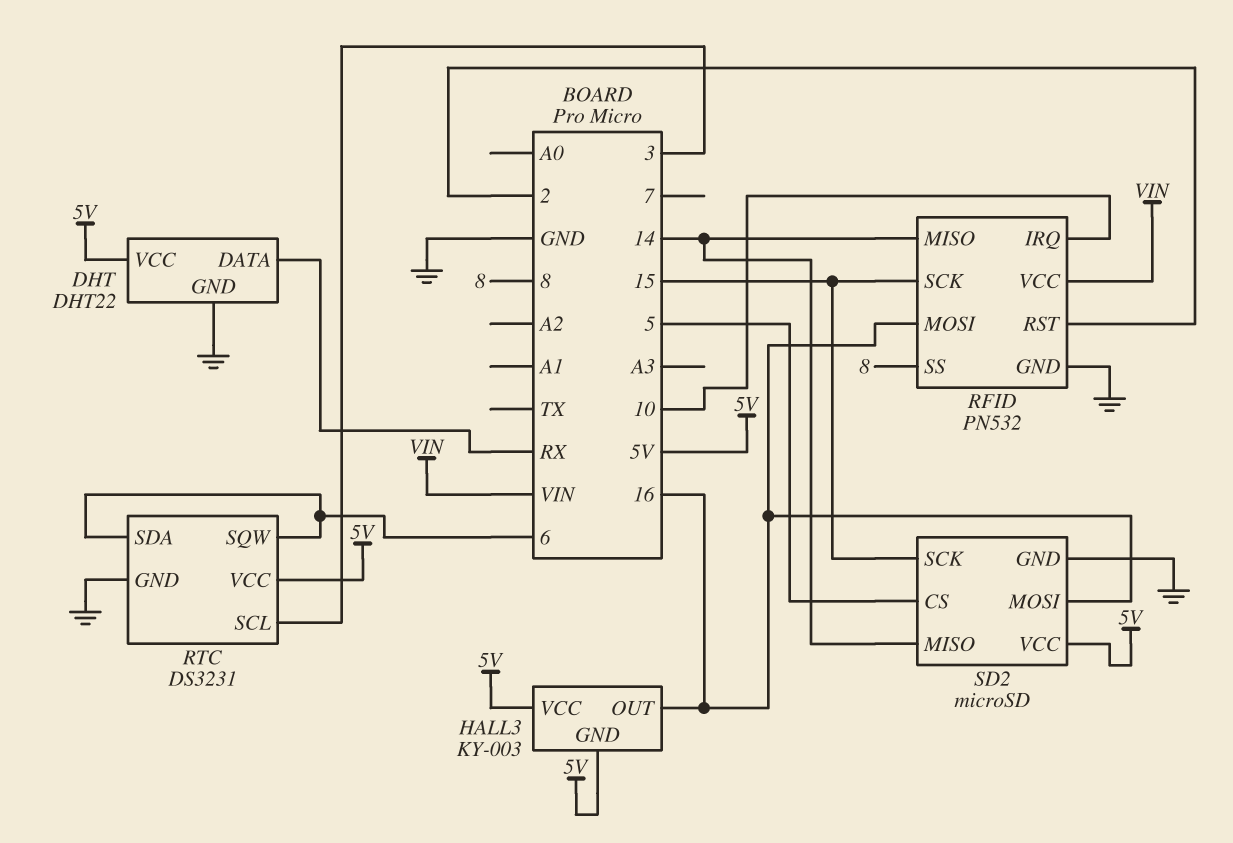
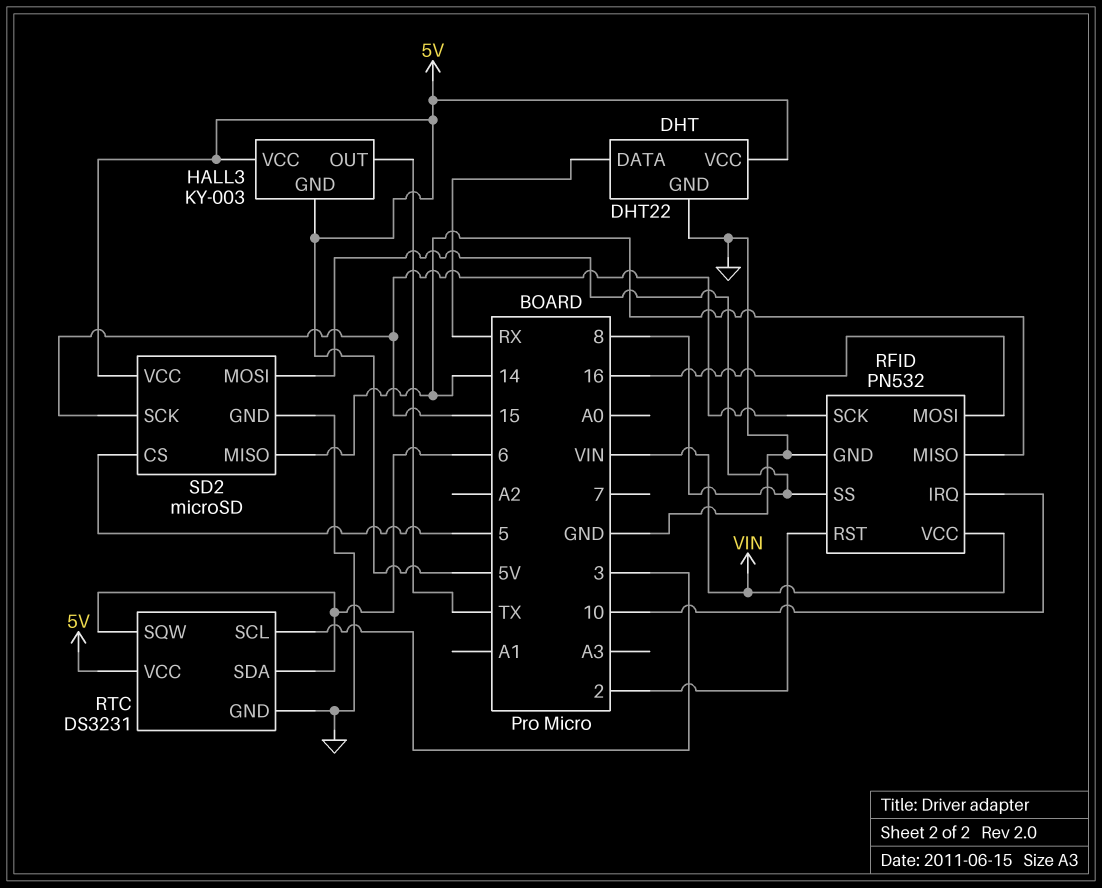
HALL3 pin OUT: 16 -> TX
SD2 pin MOSI: 16 -> 8

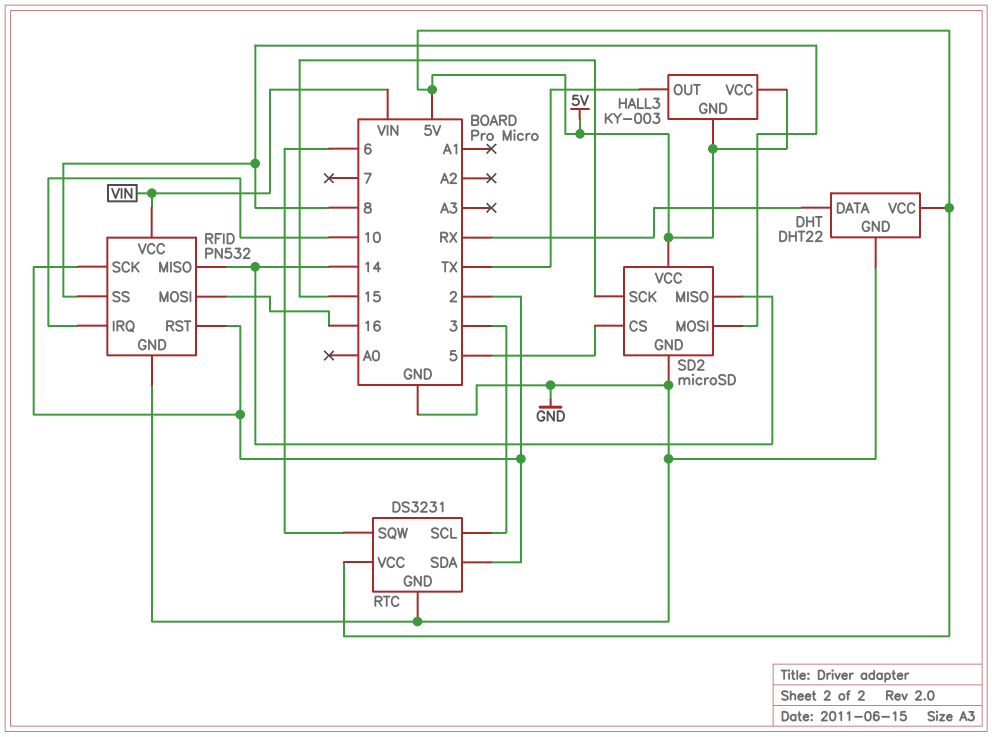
RFID pin SCK: 15 -> 2
RTC pin SDA: 6 -> 2

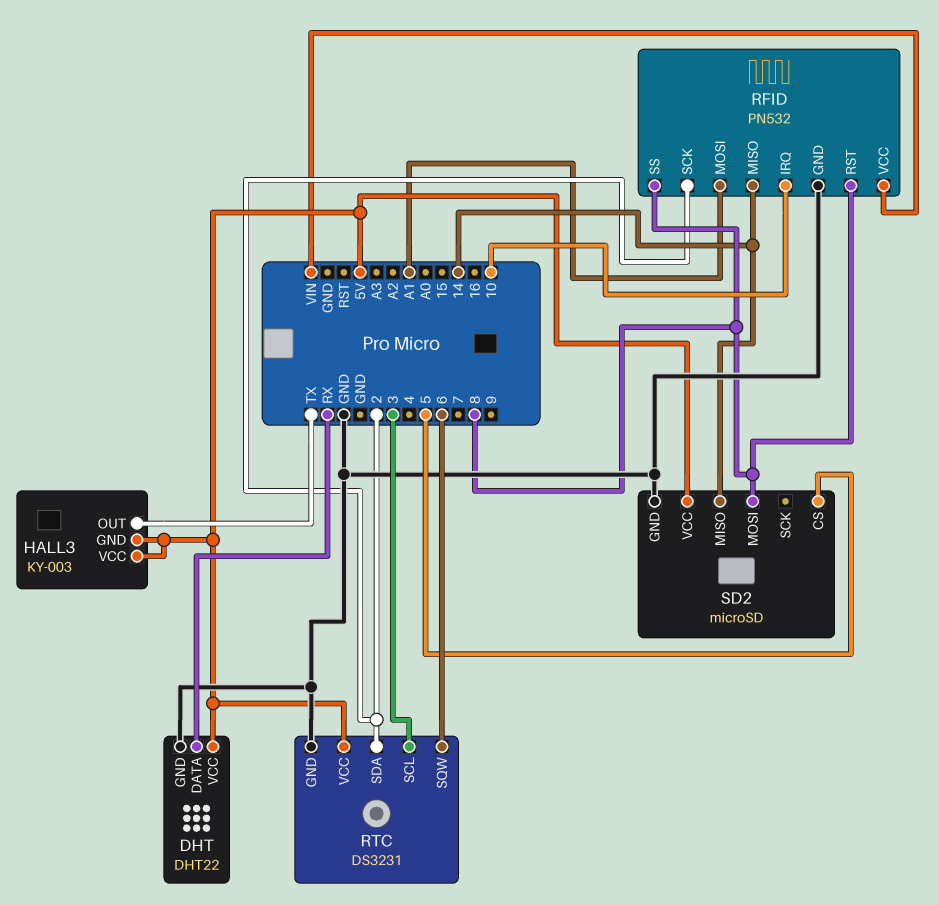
RFID pin MOSI: 16 -> A1
RFID pin RST: 2 -> 8
SD2 pin SCK: 15 -> none

